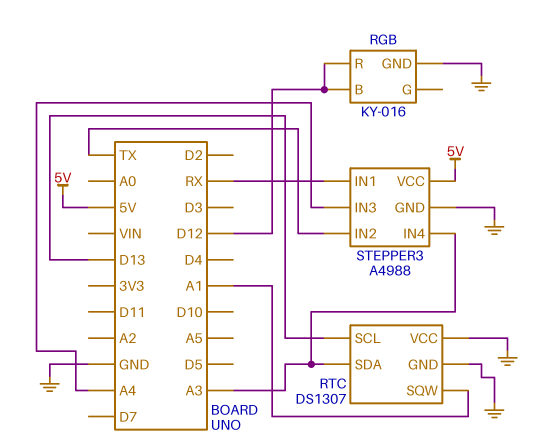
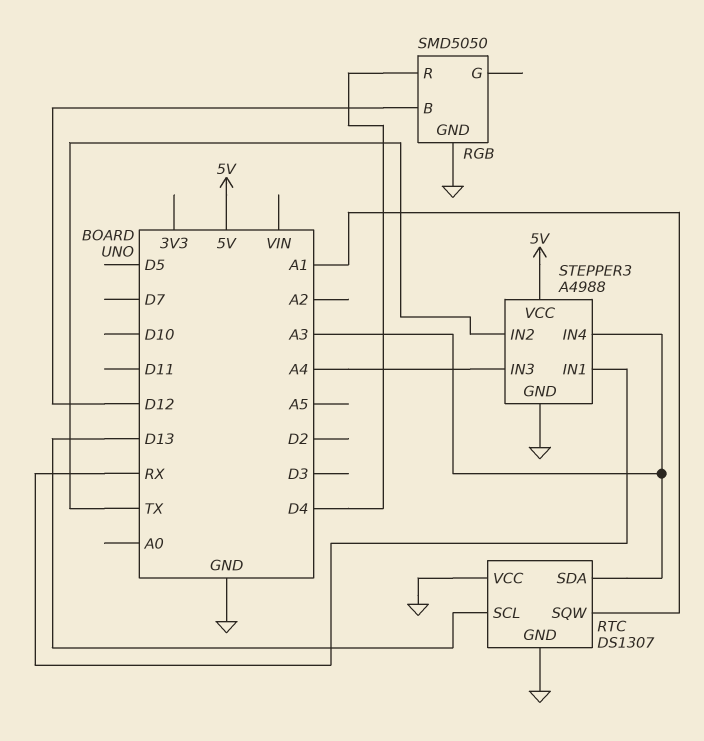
RGB: KY-016 -> SMD5050
RGB pin R: D12 -> D4

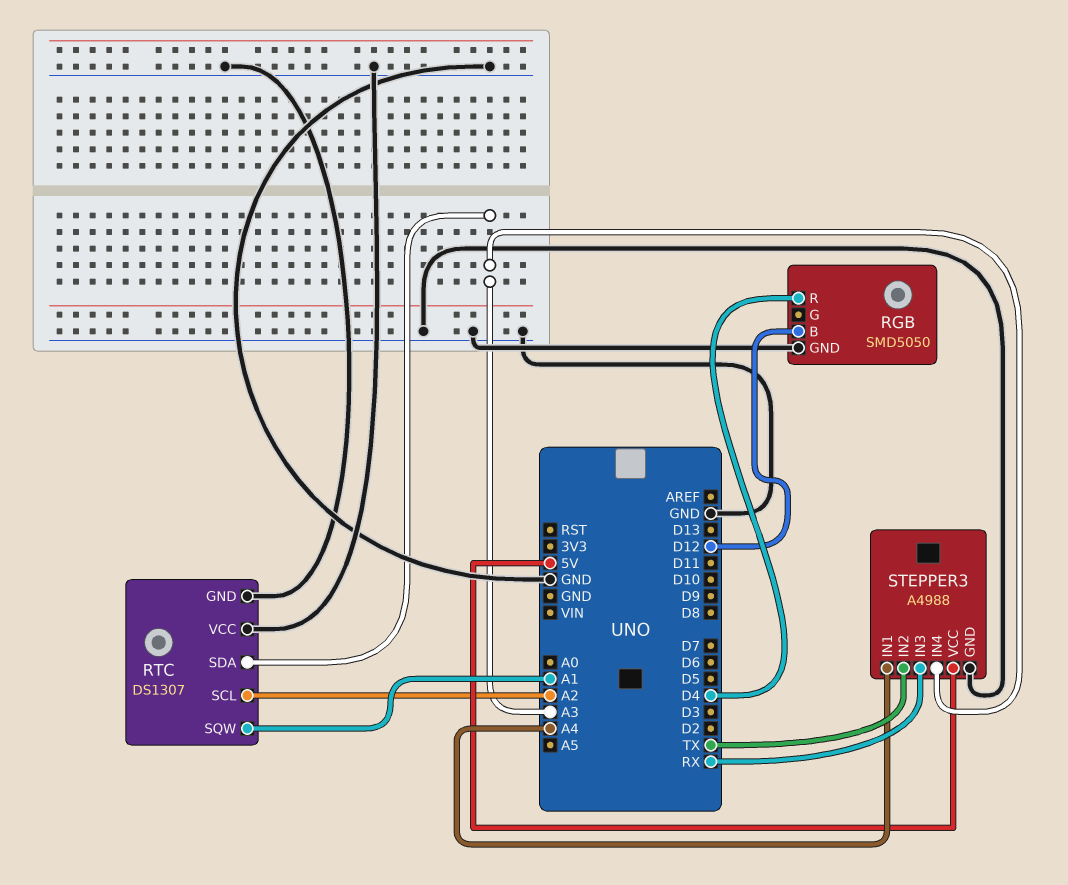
RTC pin SCL: D13 -> A2
STEPPER3 pin IN1: RX -> A4
STEPPER3 pin IN3: A4 -> RX

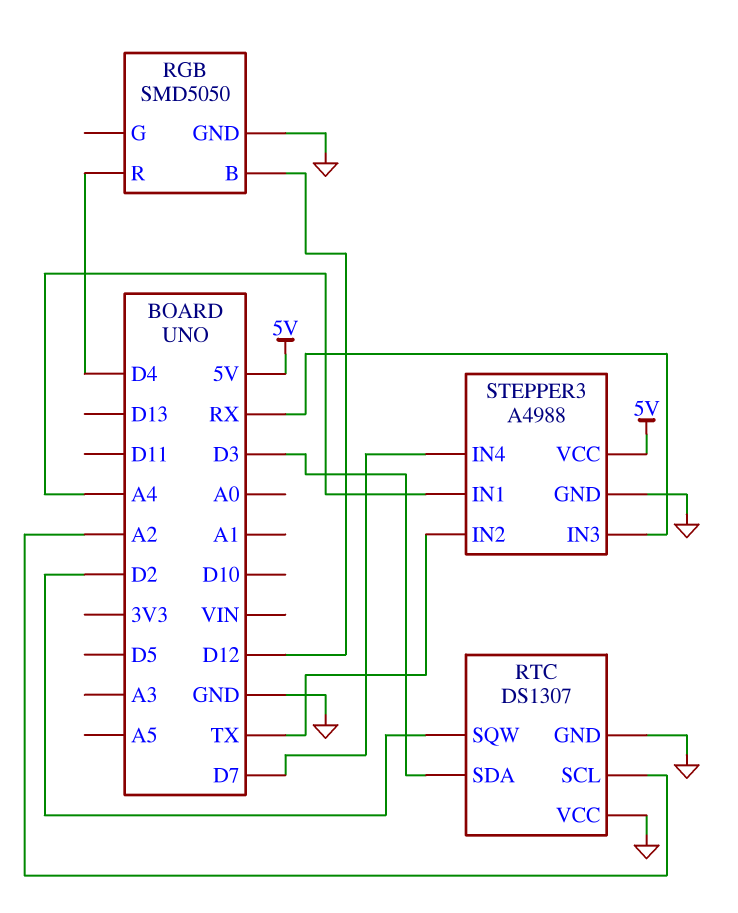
RTC pin SDA: A3 -> D3
RTC pin SQW: A1 -> D2
STEPPER3 pin IN4: A3 -> D7

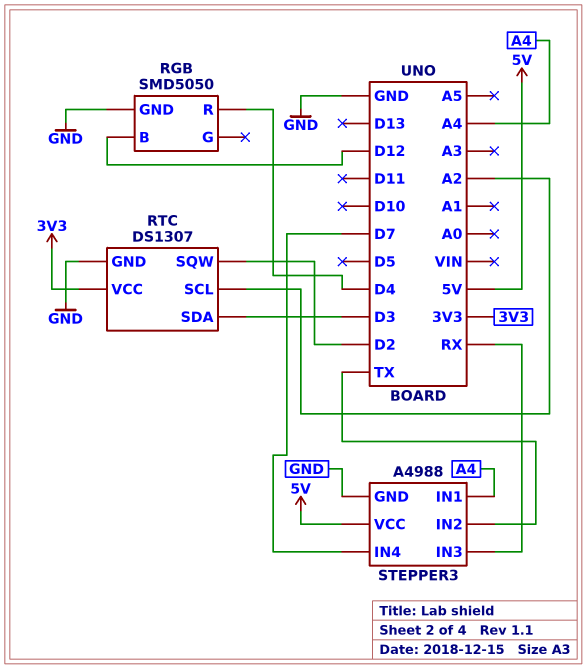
RTC pin VCC: GND -> 3V3

